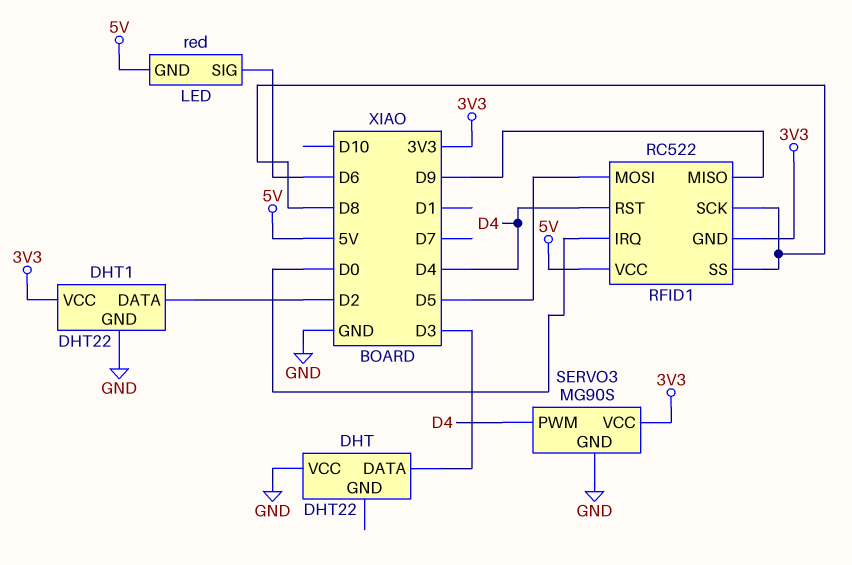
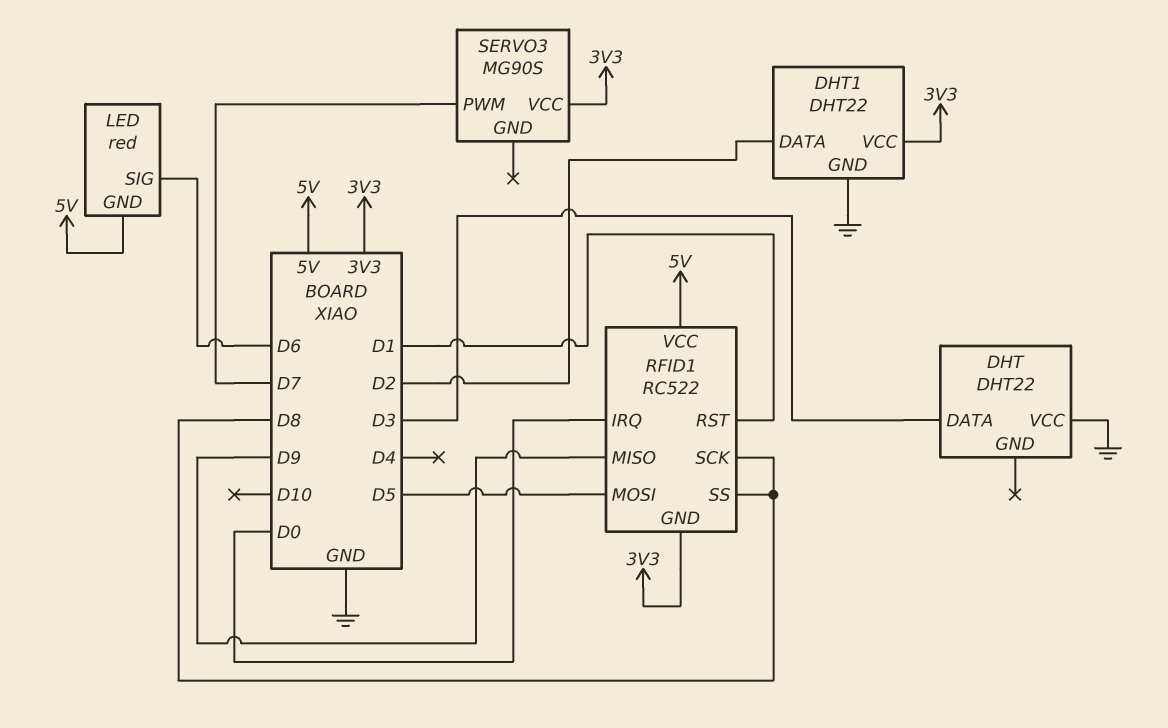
RFID1 pin RST: D4 -> D1
SERVO3 pin GND: GND -> none
SERVO3 pin PWM: D4 -> D7

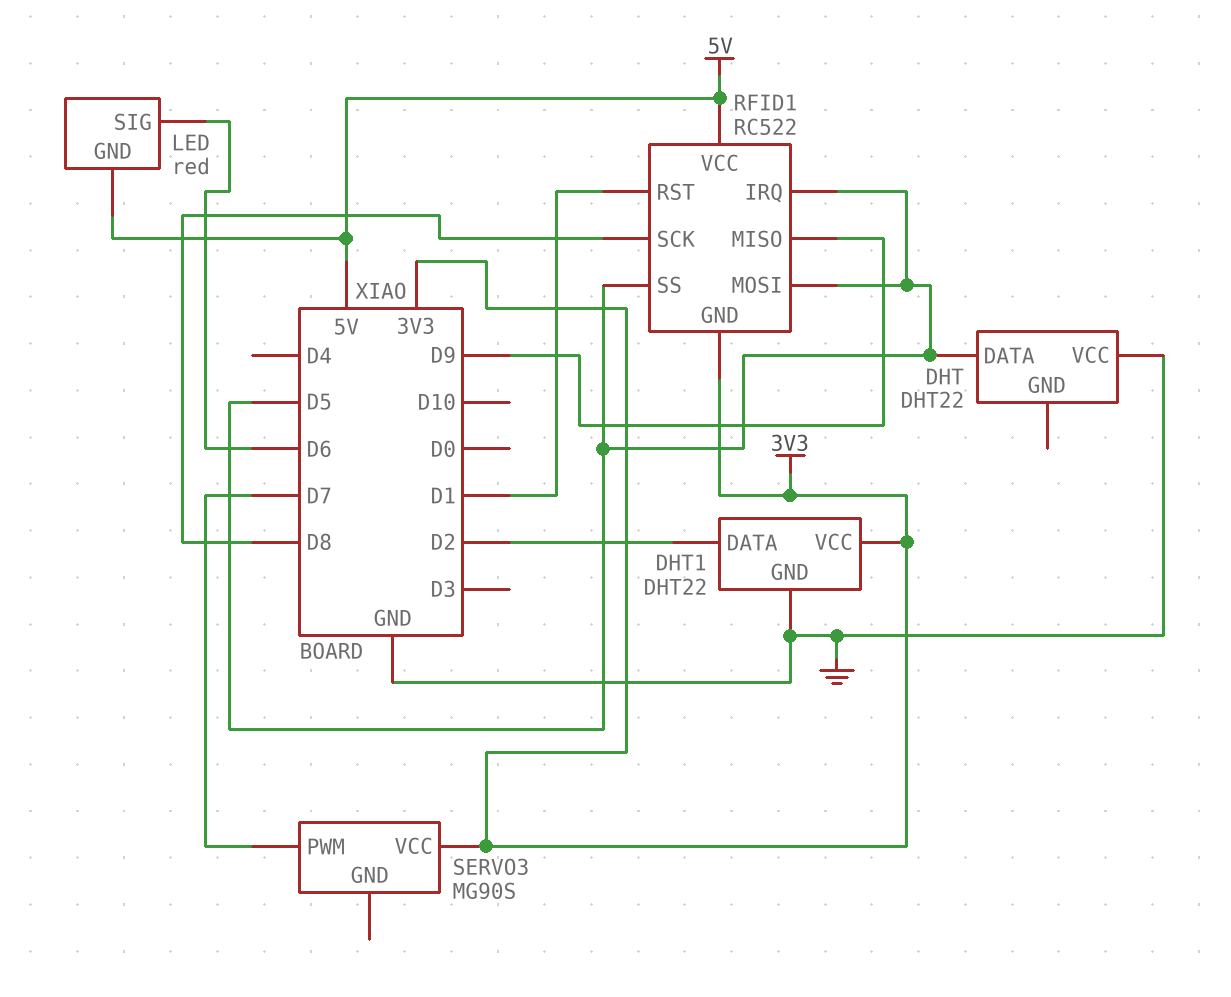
DHT pin DATA: D3 -> D5
RFID1 pin IRQ: D0 -> D5
RFID1 pin SS: D8 -> D5

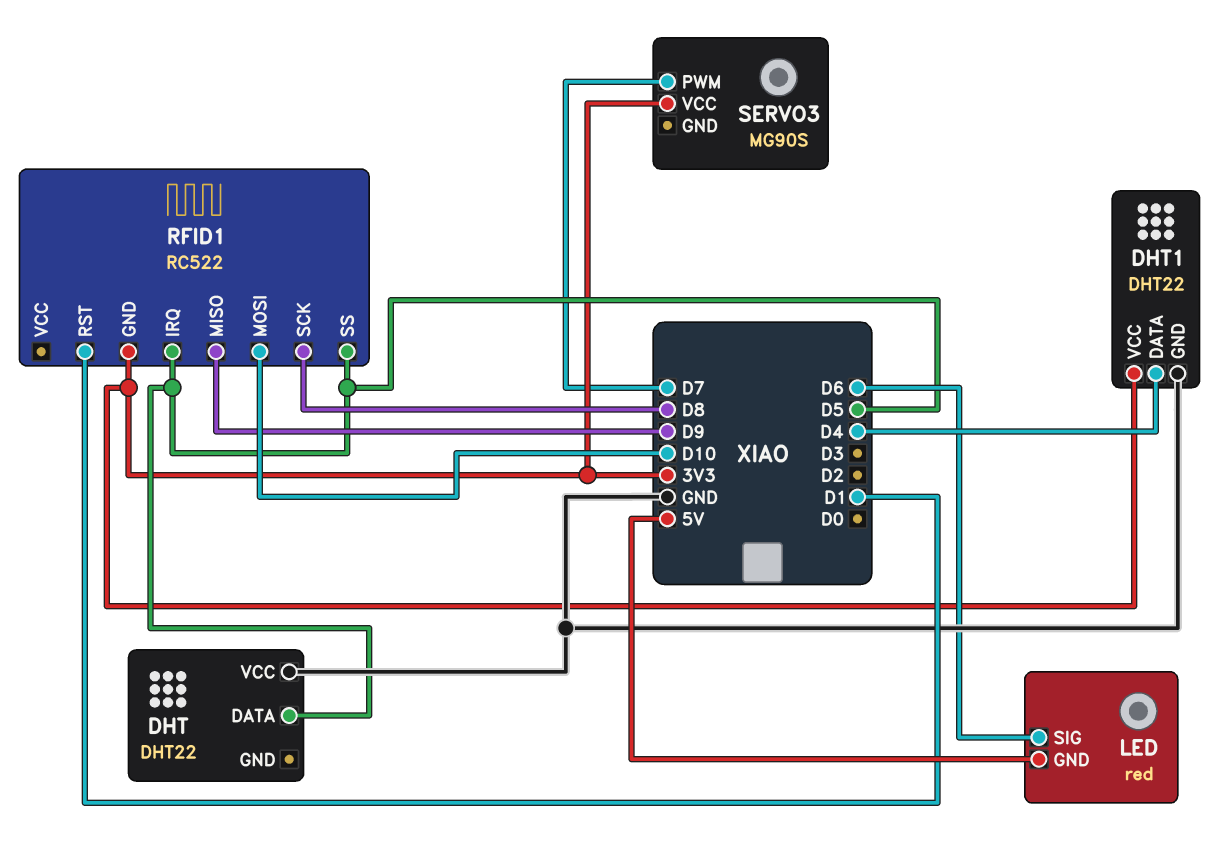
DHT1 pin DATA: D2 -> D4
RFID1 pin MOSI: D5 -> D10
RFID1 pin VCC: 5V -> none

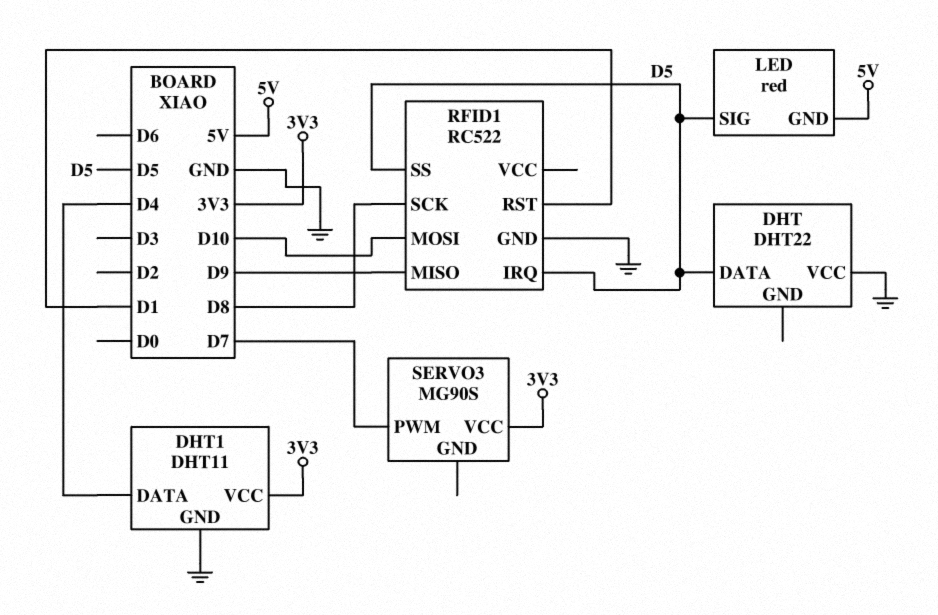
DHT1: DHT22 -> DHT11
LED pin SIG: D6 -> D5
RFID1 pin GND: 3V3 -> GND

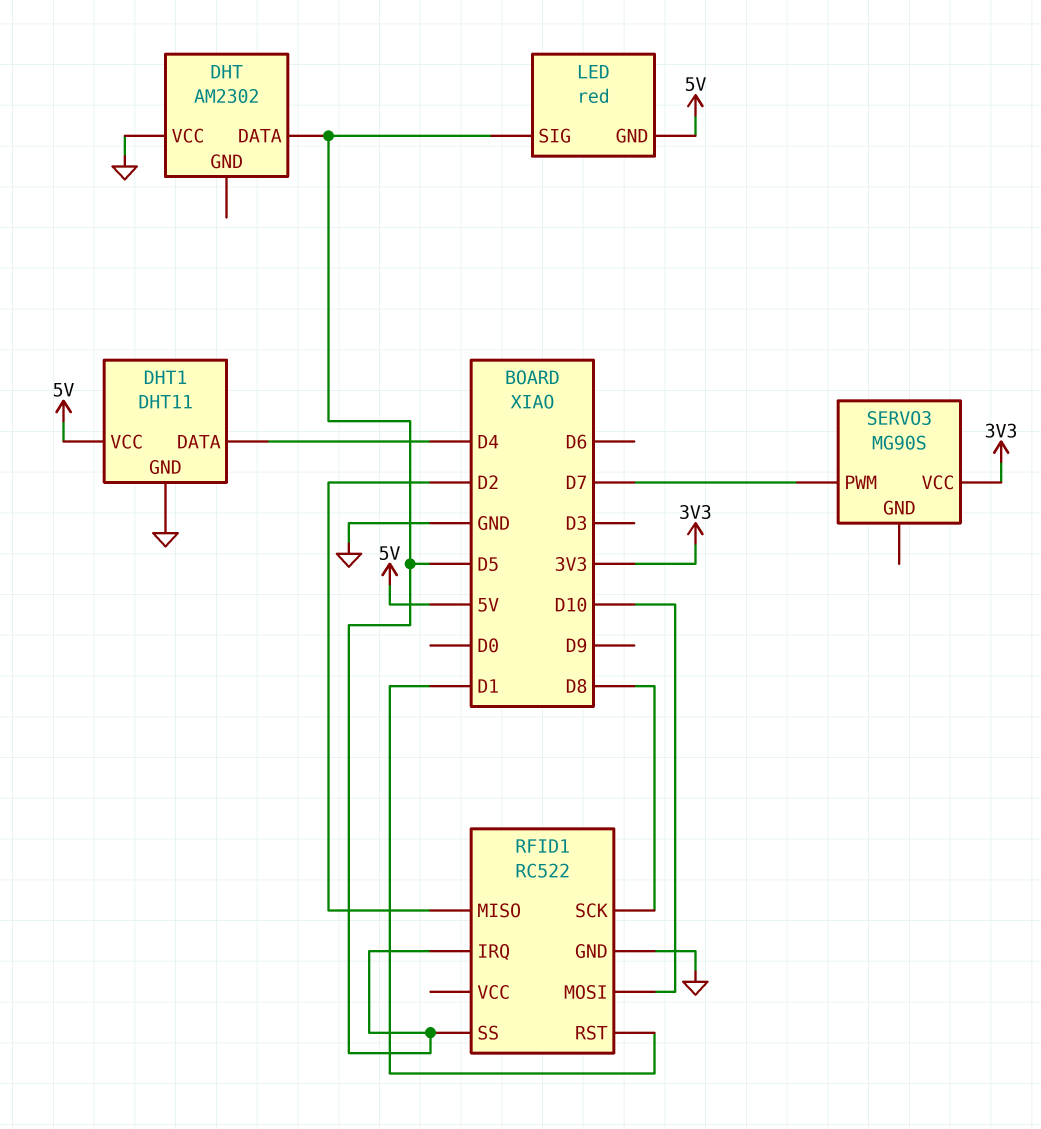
DHT: DHT22 -> AM2302
DHT1 pin VCC: 3V3 -> 5V
RFID1 pin MISO: D9 -> D2

